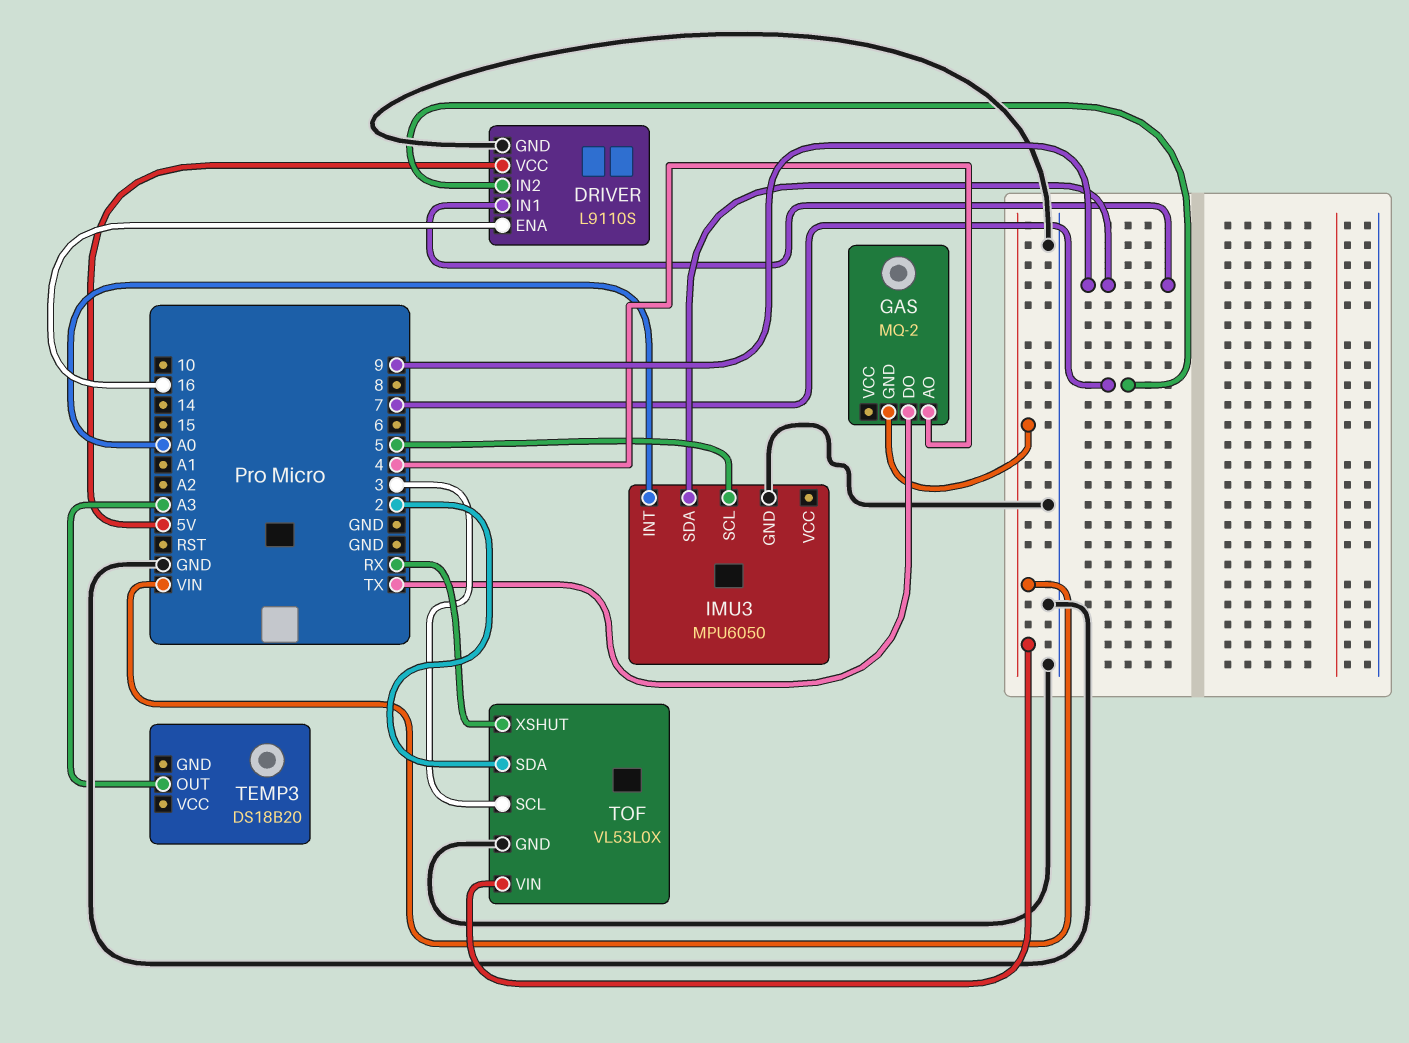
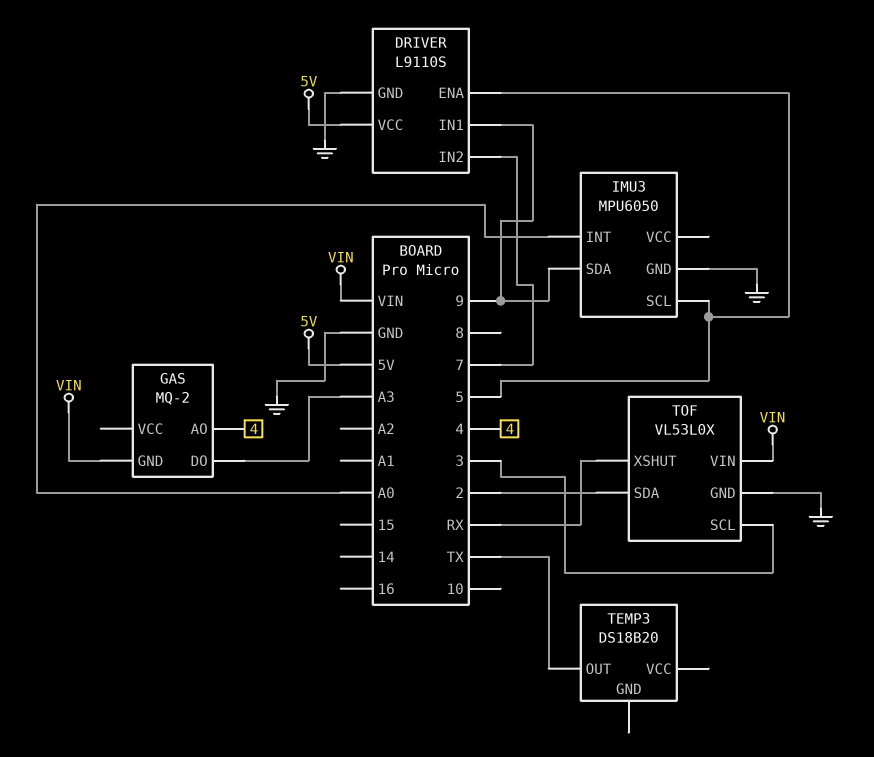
DRIVER pin ENA: 16 -> 5
GAS pin DO: TX -> A3
TEMP3 pin OUT: A3 -> TX

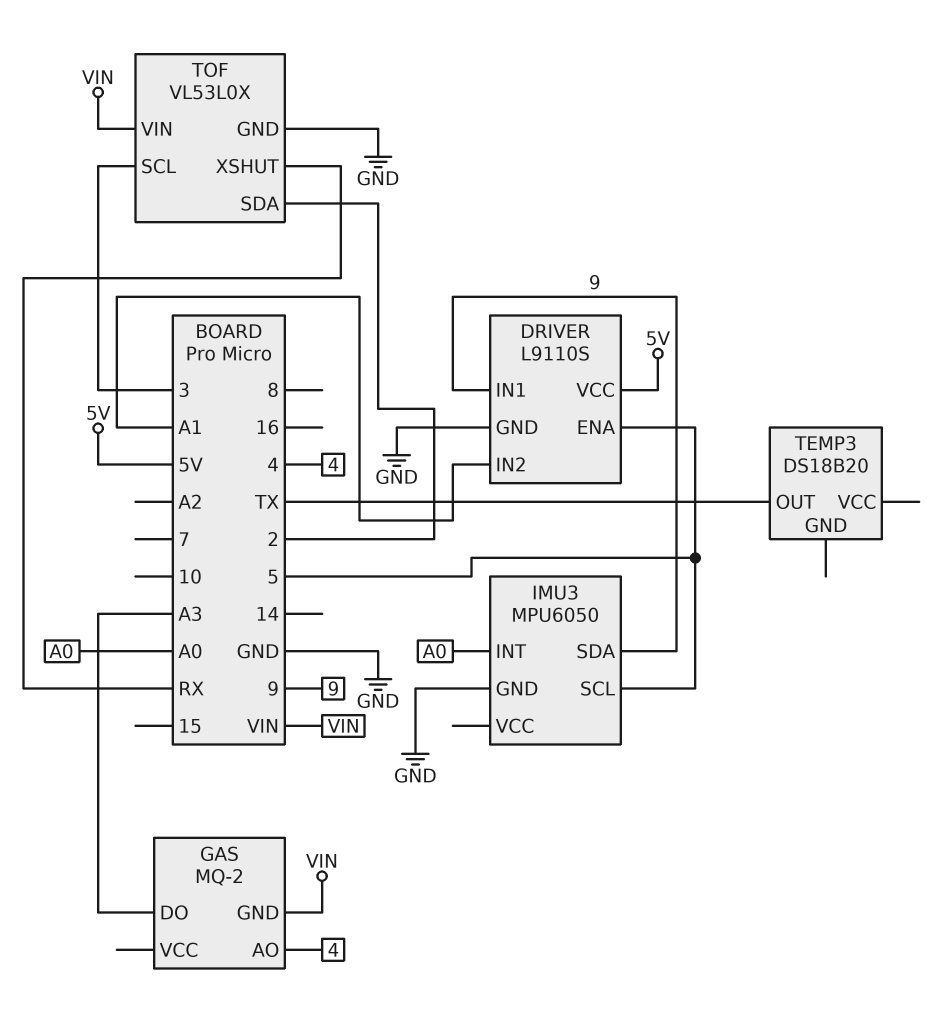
DRIVER pin IN2: 7 -> A1

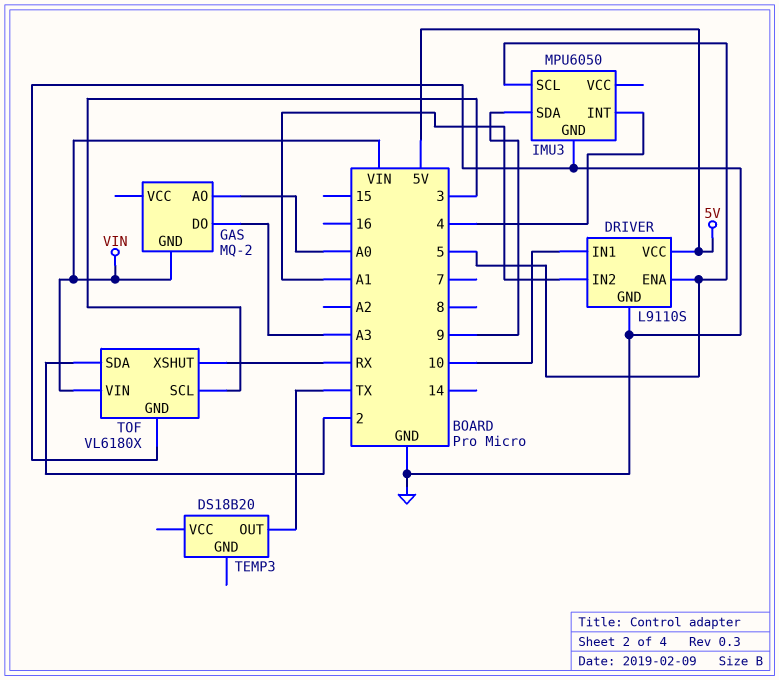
DRIVER pin IN1: 9 -> 10
GAS pin AO: 4 -> A0
IMU3 pin INT: A0 -> 4
TOF: VL53L0X -> VL6180X

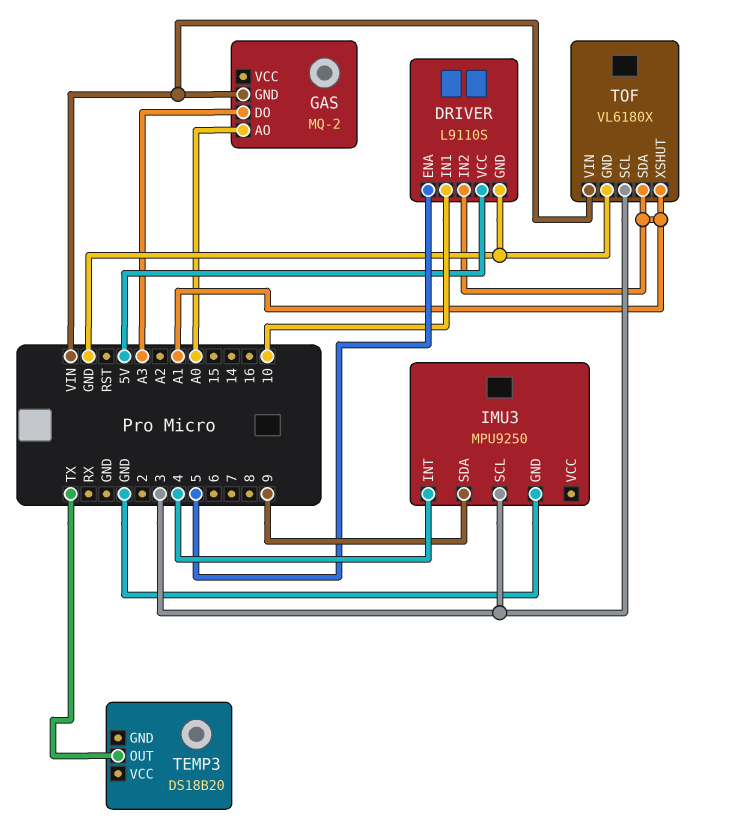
IMU3: MPU6050 -> MPU9250
IMU3 pin SCL: 5 -> 3
TOF pin SDA: 2 -> A1
TOF pin XSHUT: RX -> A1

